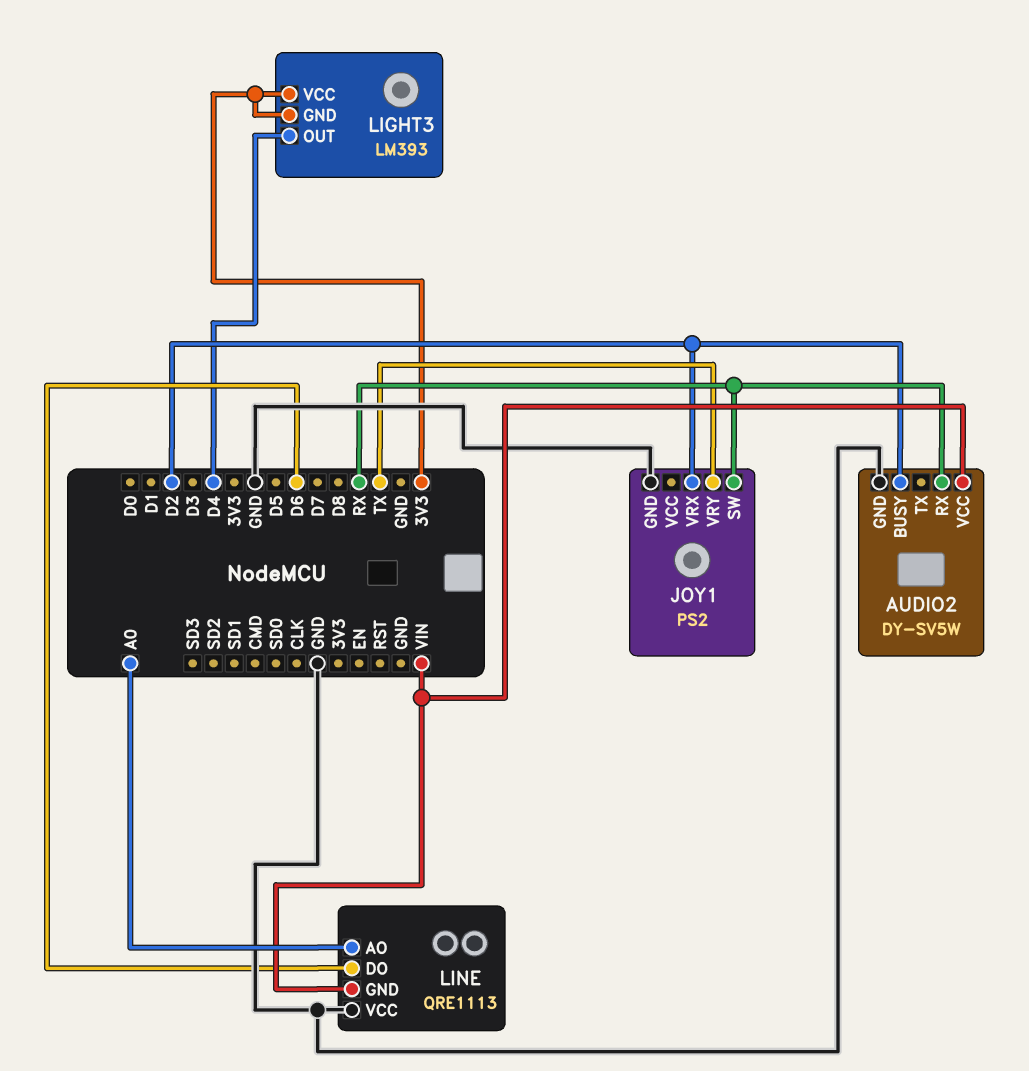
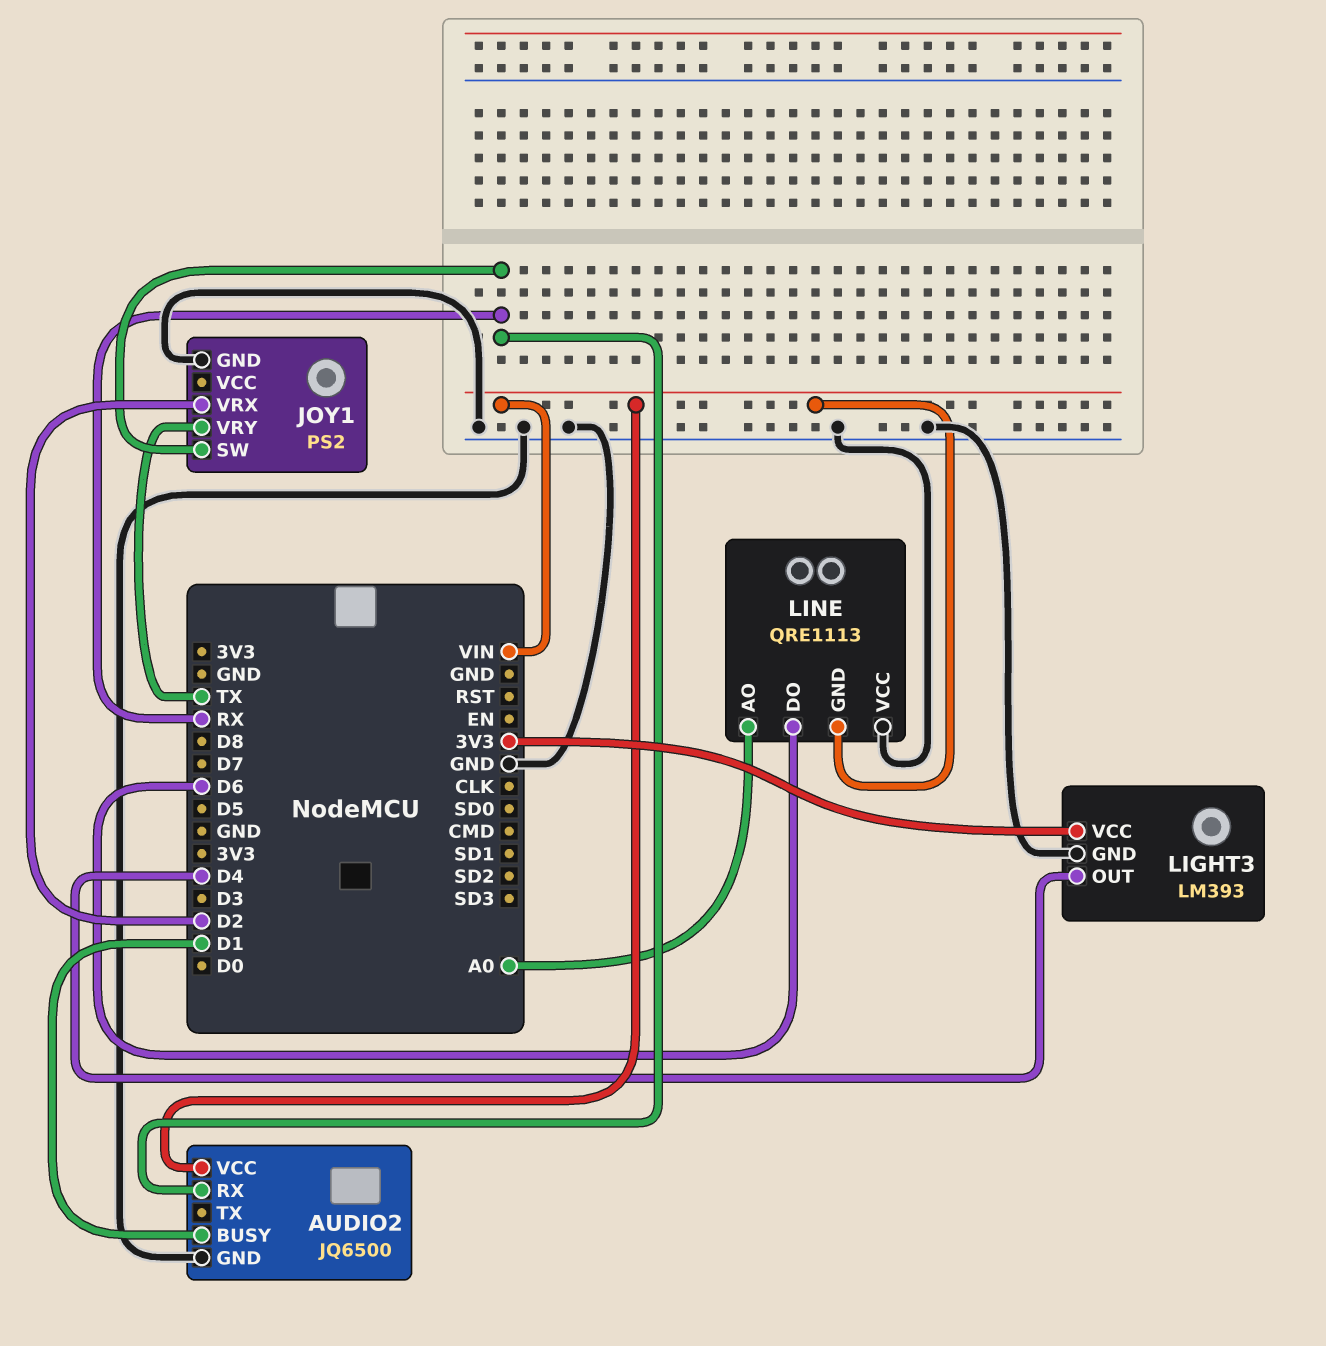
AUDIO2: DY-SV5W -> JQ6500
AUDIO2 pin BUSY: D2 -> D1
LIGHT3 pin GND: 3V3 -> GND

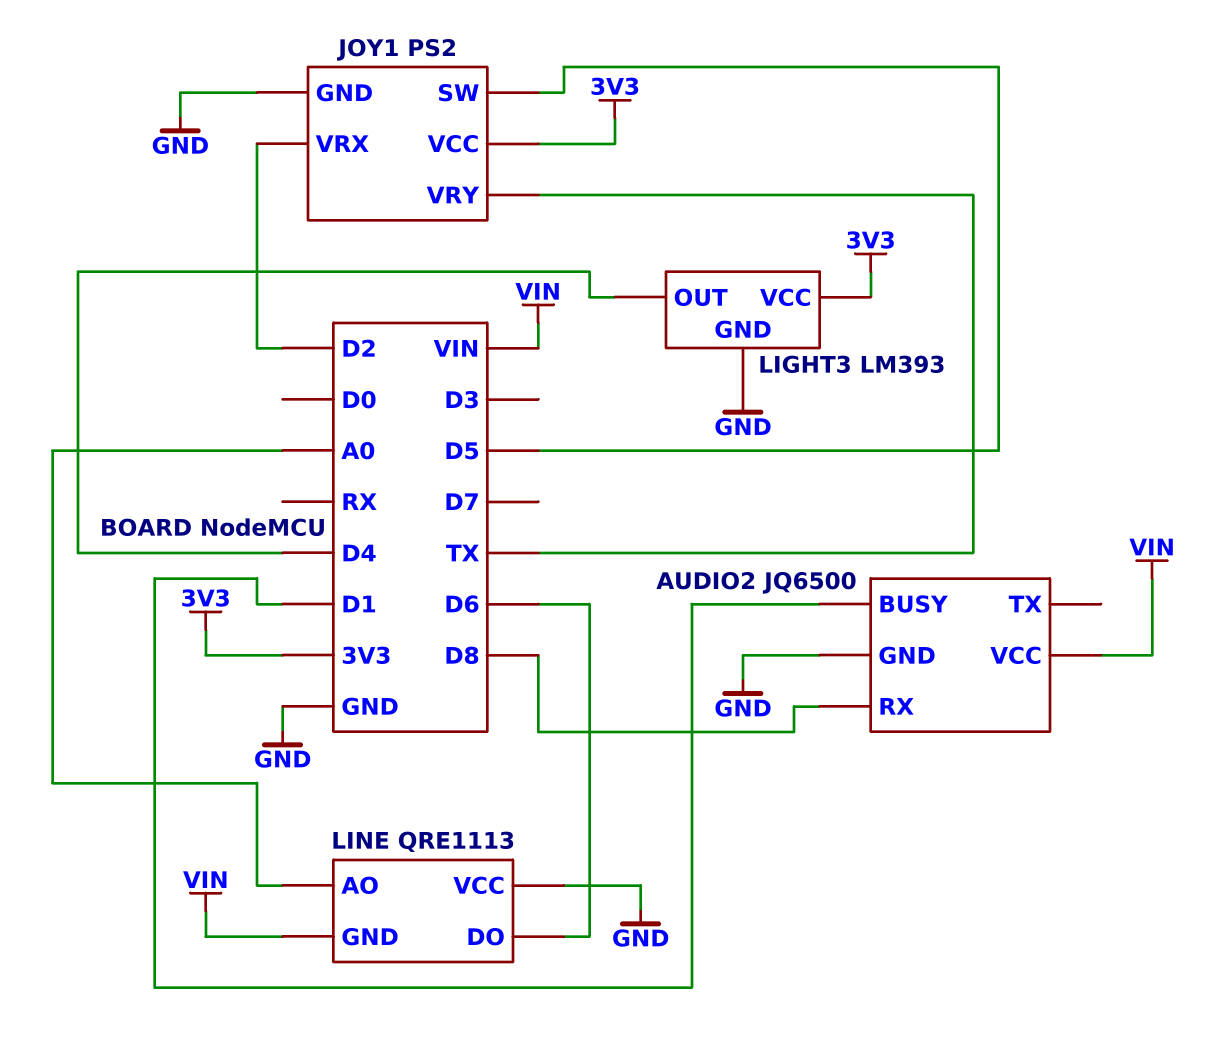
AUDIO2 pin RX: RX -> D8
JOY1 pin SW: RX -> D5
JOY1 pin VCC: none -> 3V3

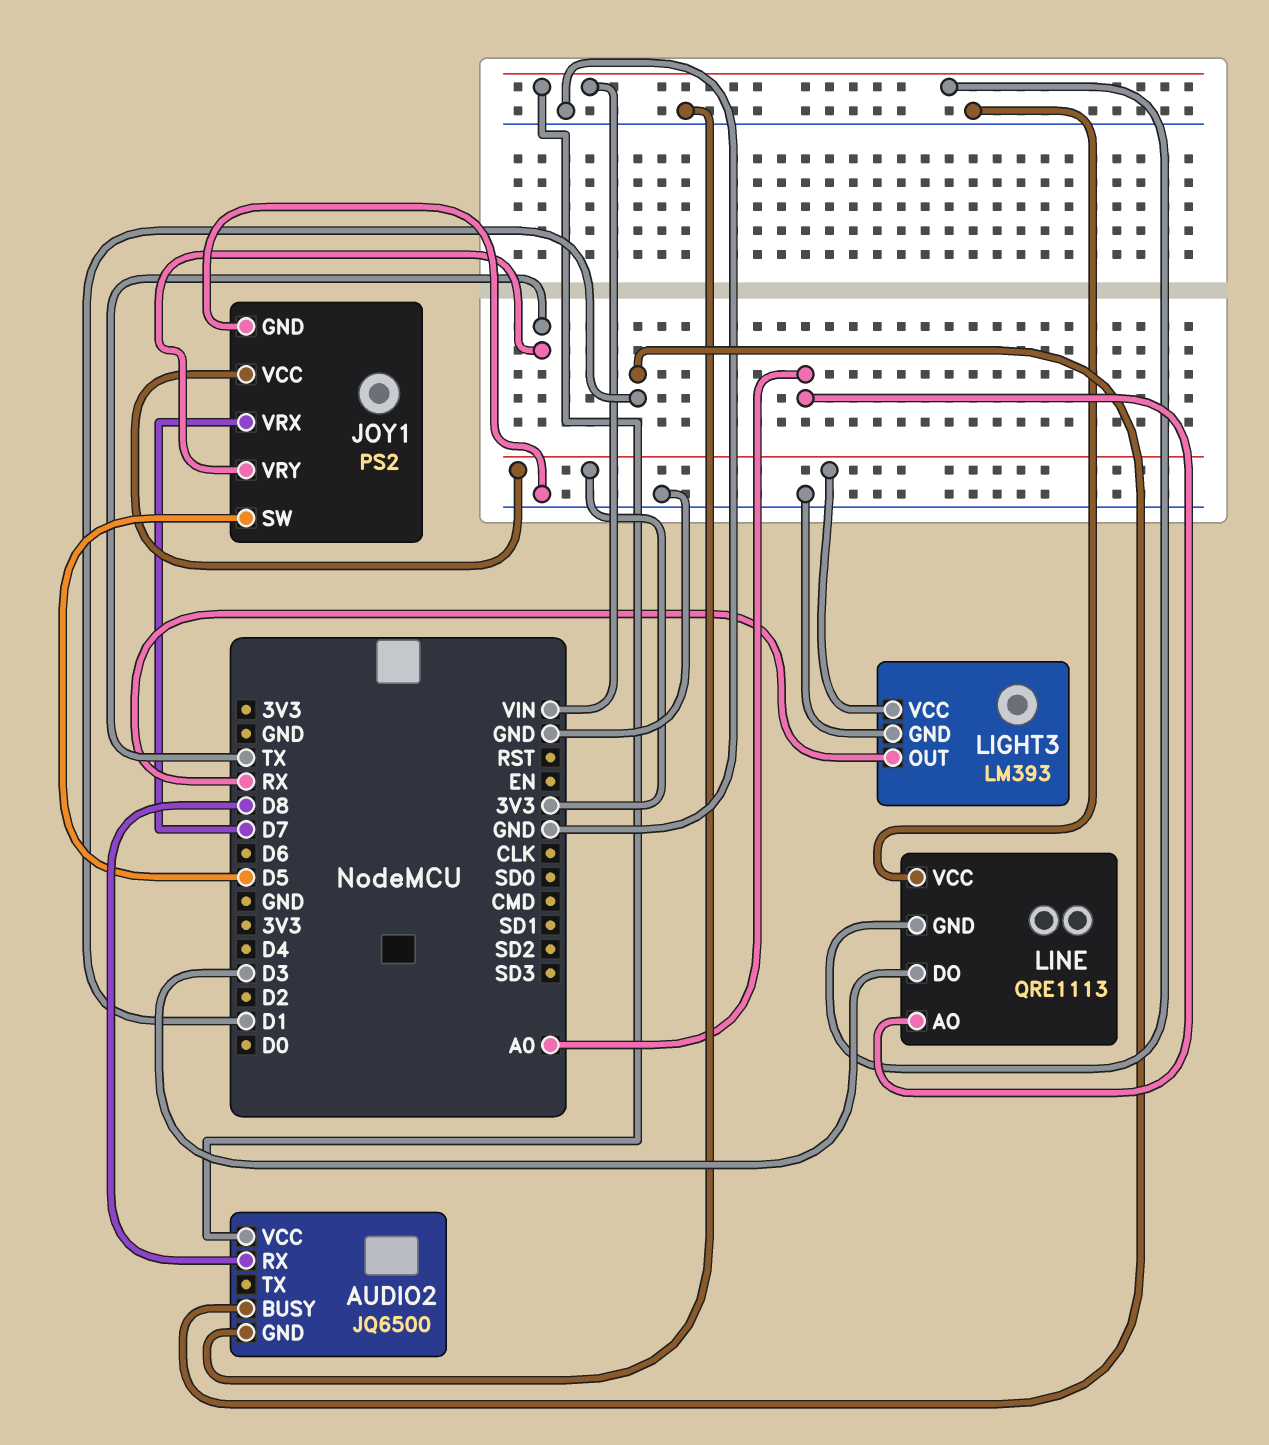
JOY1 pin VRX: D2 -> D7
LIGHT3 pin OUT: D4 -> RX
LINE pin DO: D6 -> D3

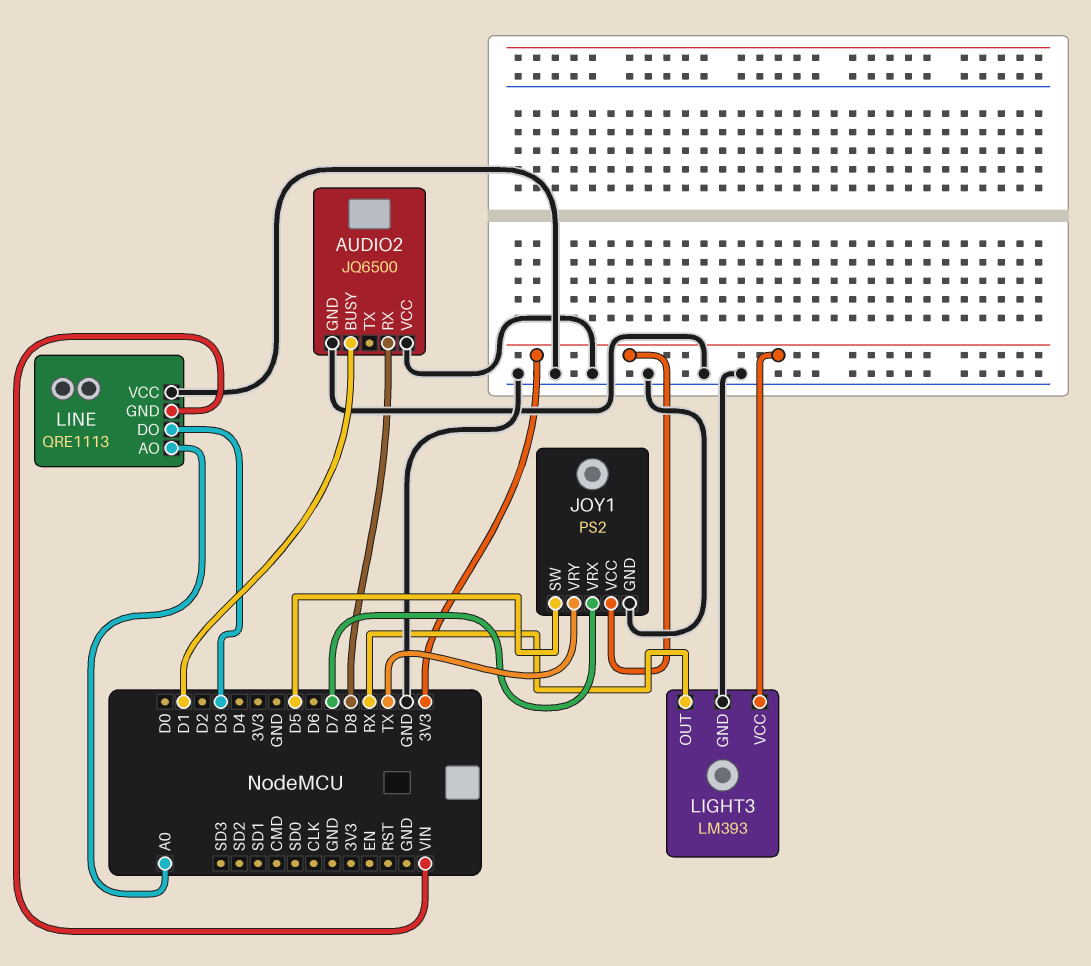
AUDIO2 pin VCC: VIN -> GND

